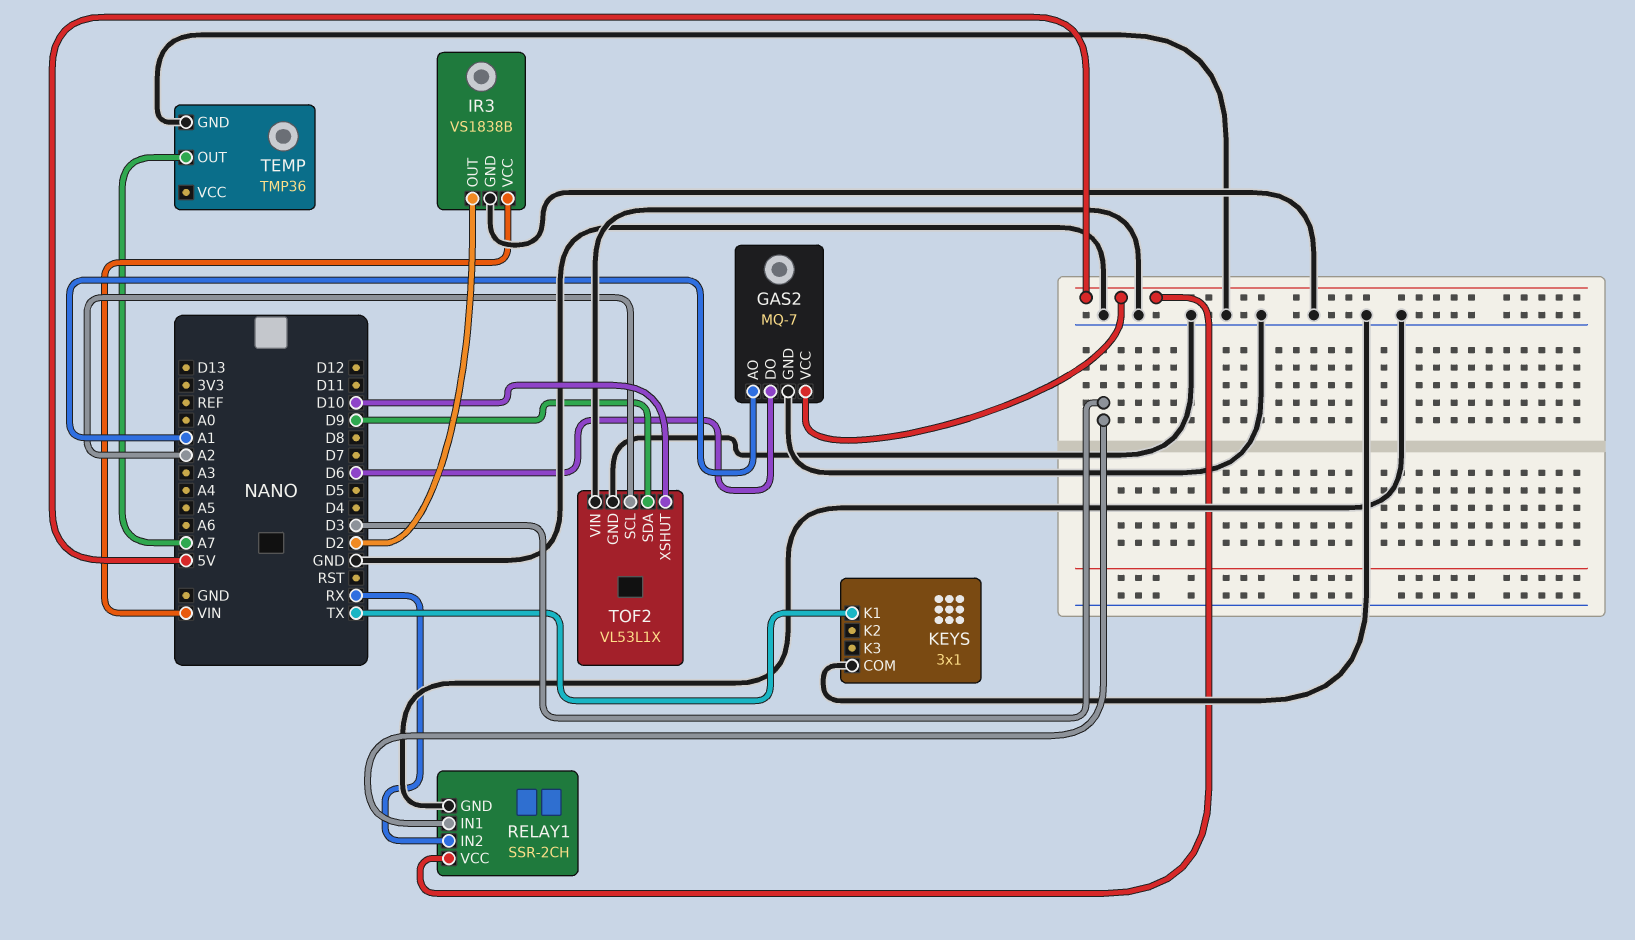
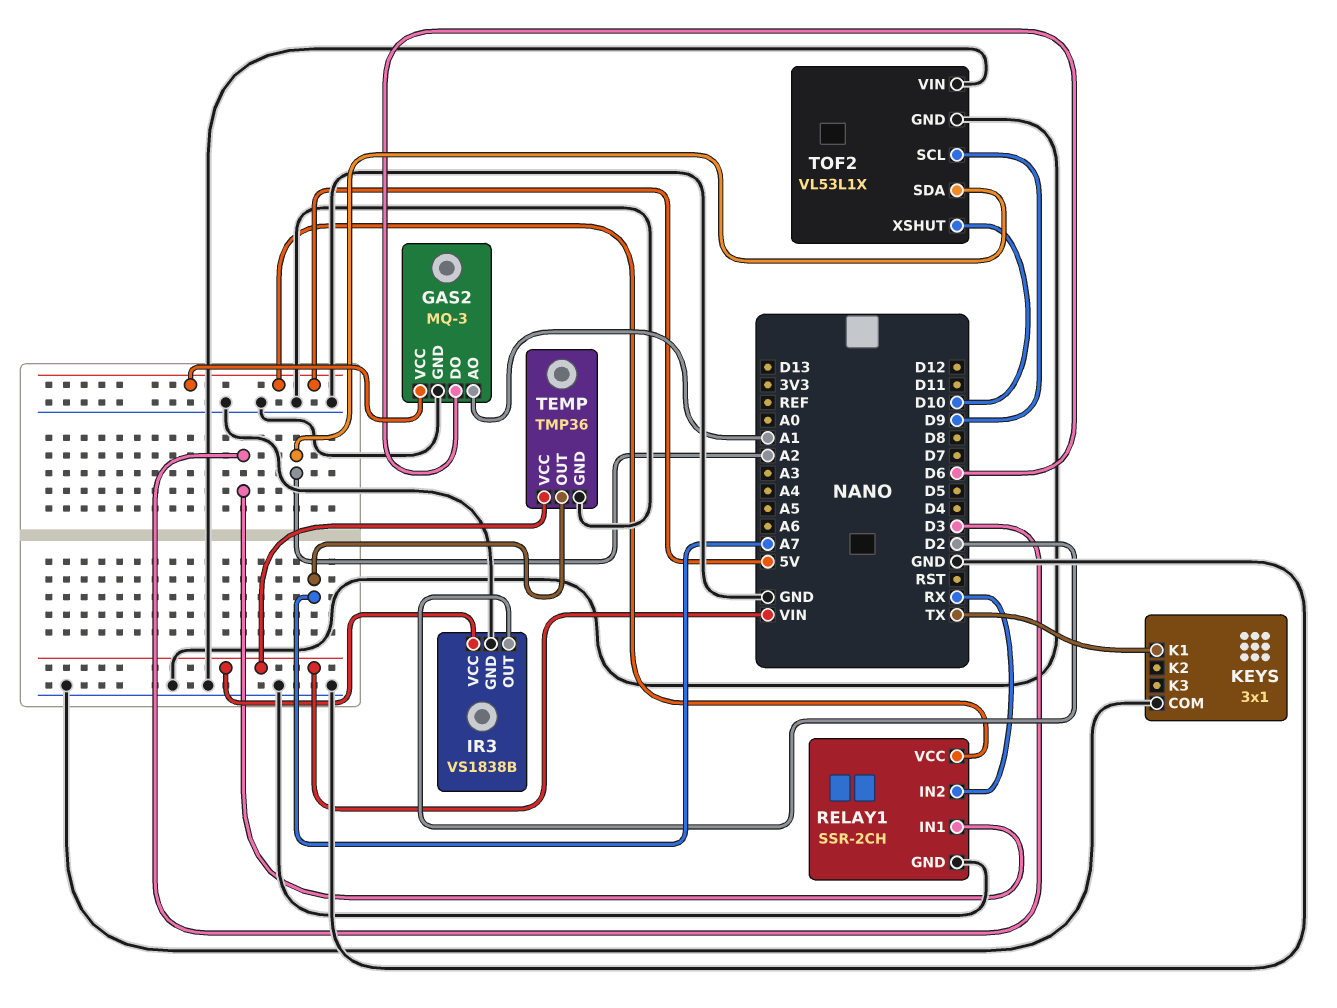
GAS2: MQ-7 -> MQ-3
TEMP pin VCC: none -> VIN
TOF2 pin SCL: A2 -> D9
TOF2 pin SDA: D9 -> A2

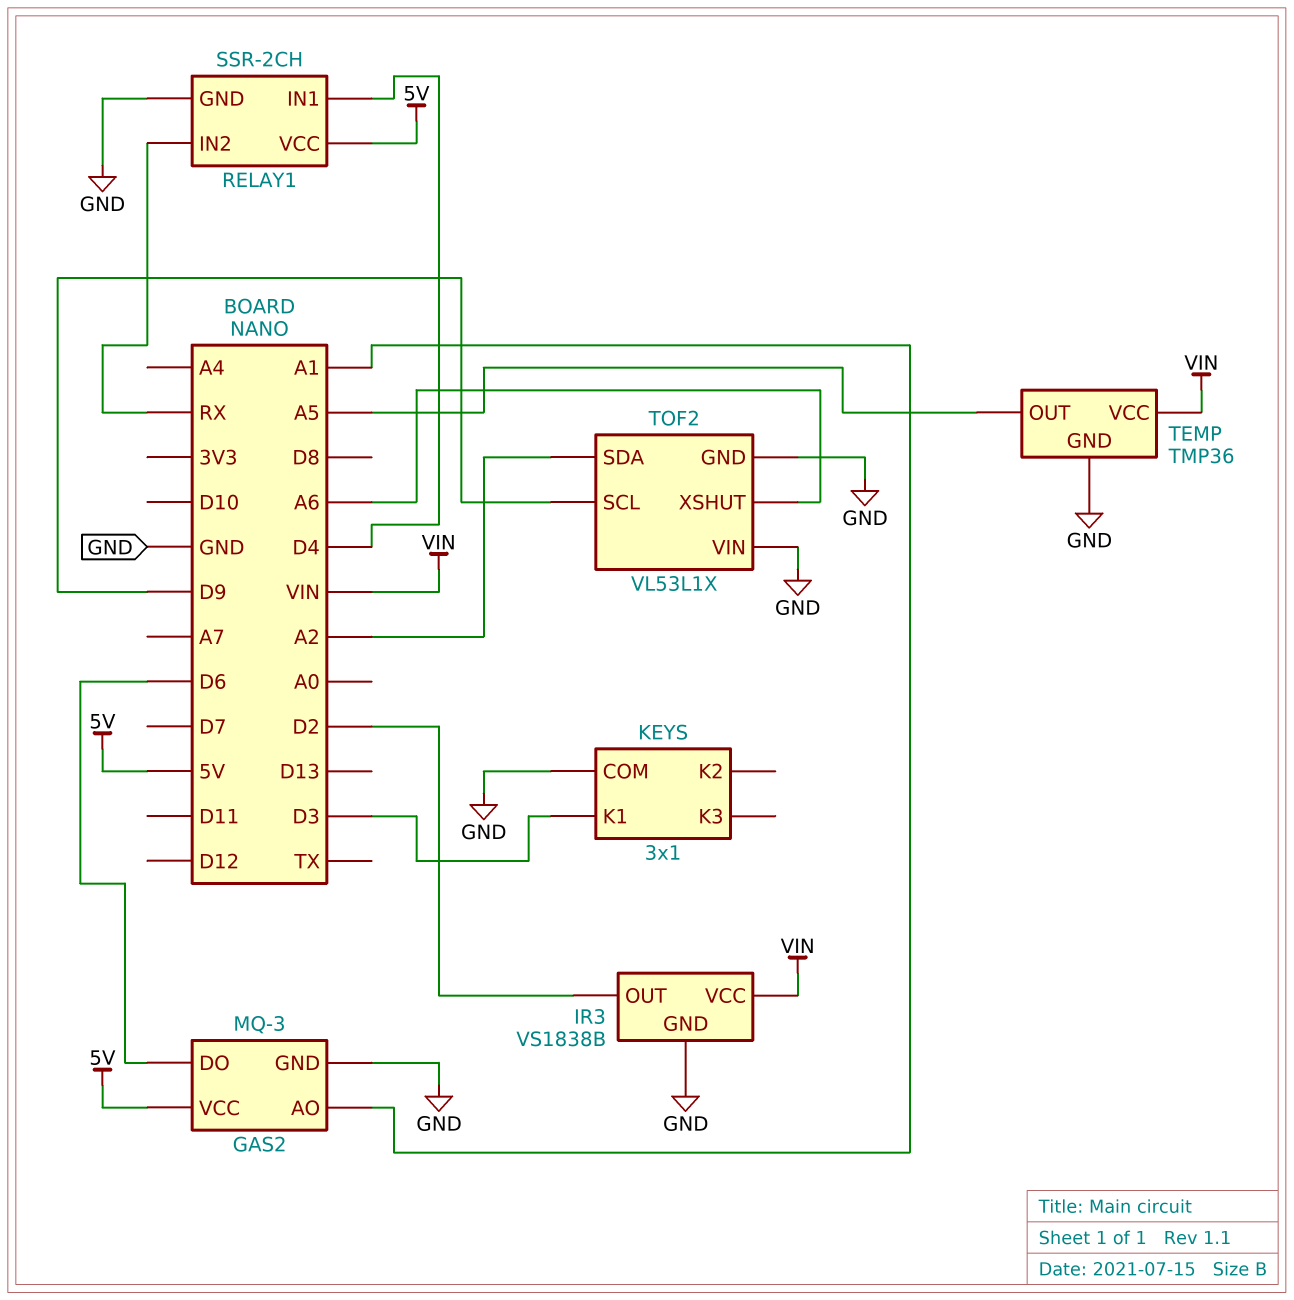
KEYS pin K1: TX -> D3
RELAY1 pin IN1: D3 -> D4
TEMP pin OUT: A7 -> A5
TOF2 pin XSHUT: D10 -> A6

